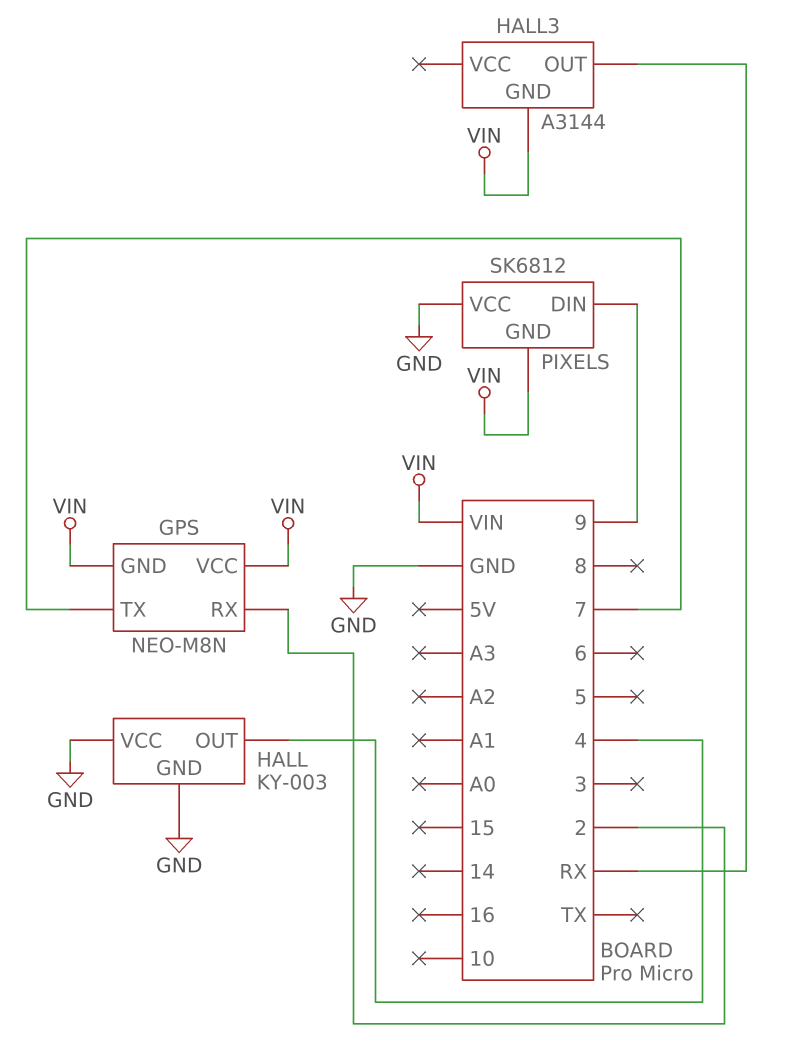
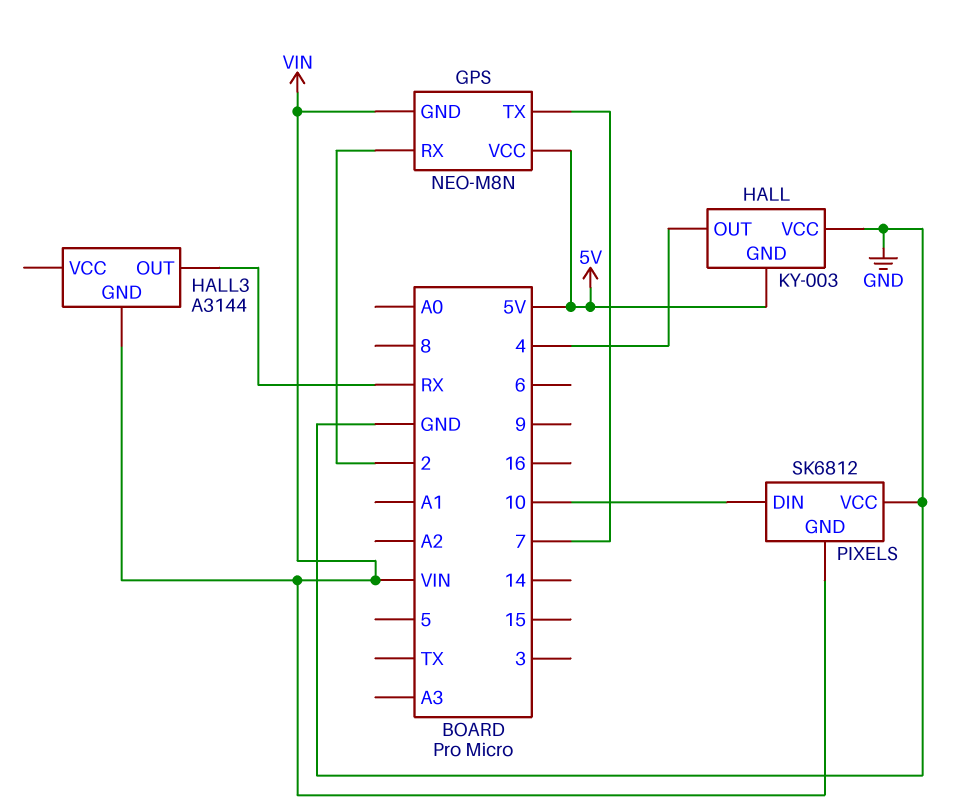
GPS pin VCC: VIN -> 5V
HALL pin GND: GND -> 5V
PIXELS pin DIN: 9 -> 10

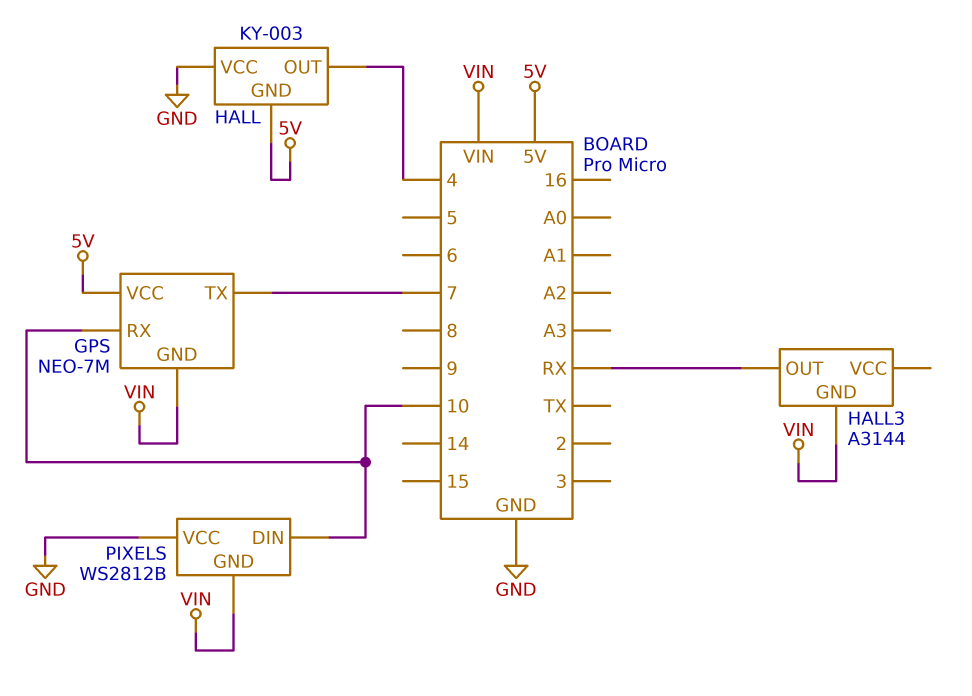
GPS: NEO-M8N -> NEO-7M
GPS pin RX: 2 -> 10
PIXELS: SK6812 -> WS2812B

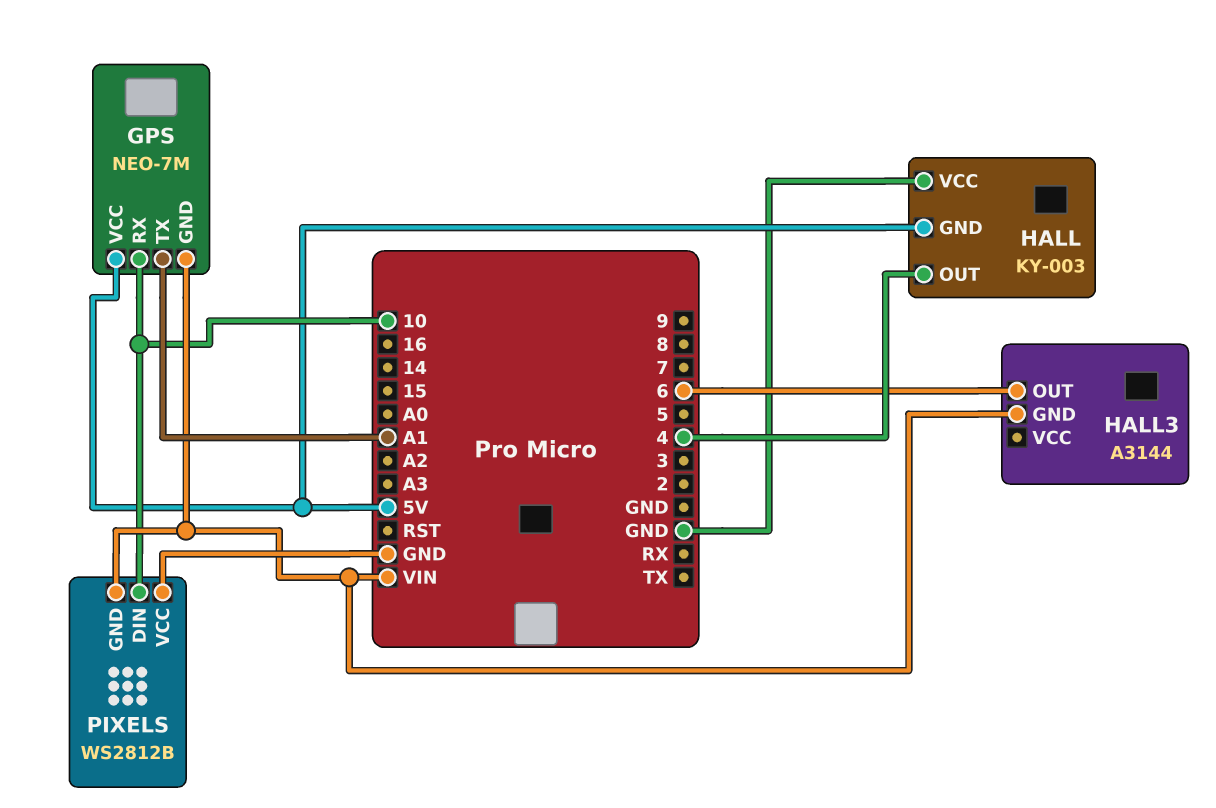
GPS pin TX: 7 -> A1
HALL3 pin OUT: RX -> 6

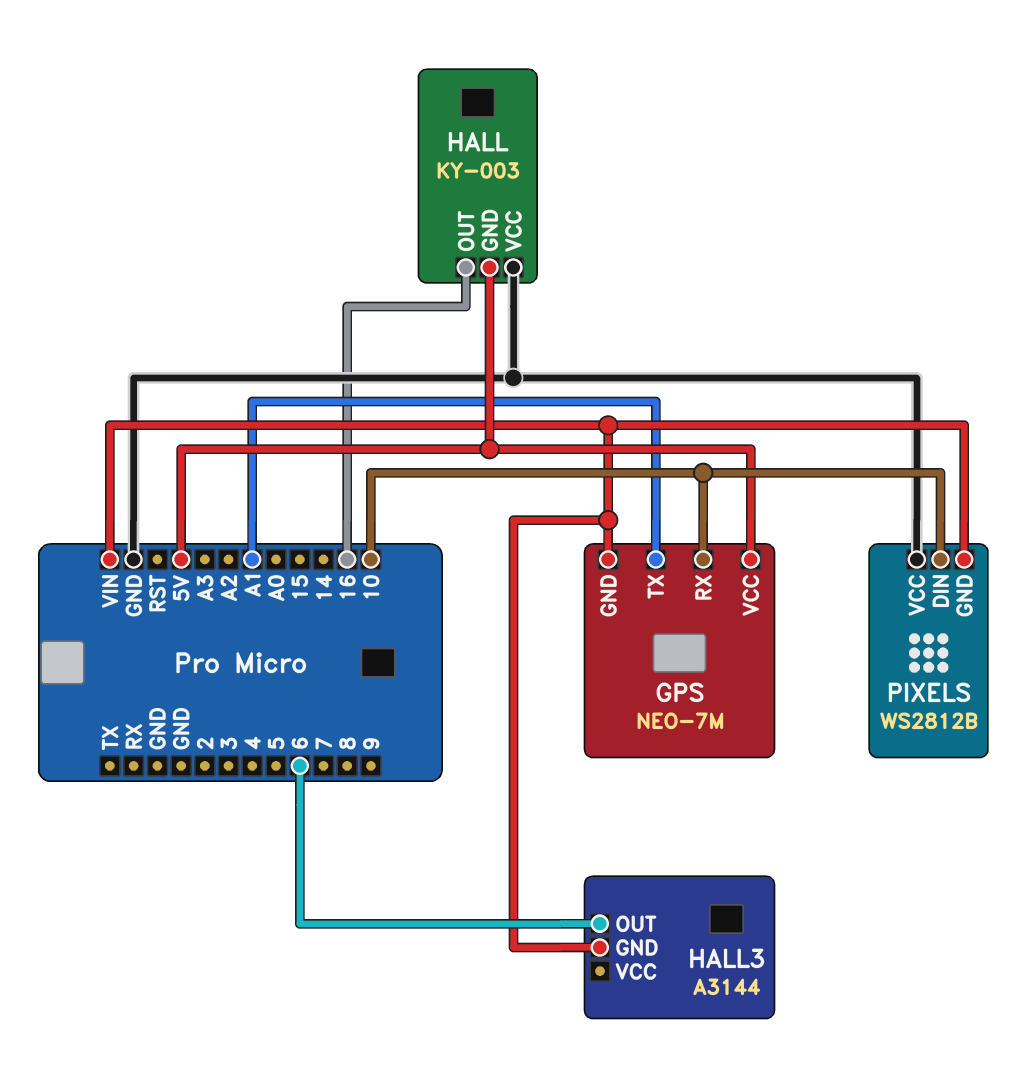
HALL pin OUT: 4 -> 16

